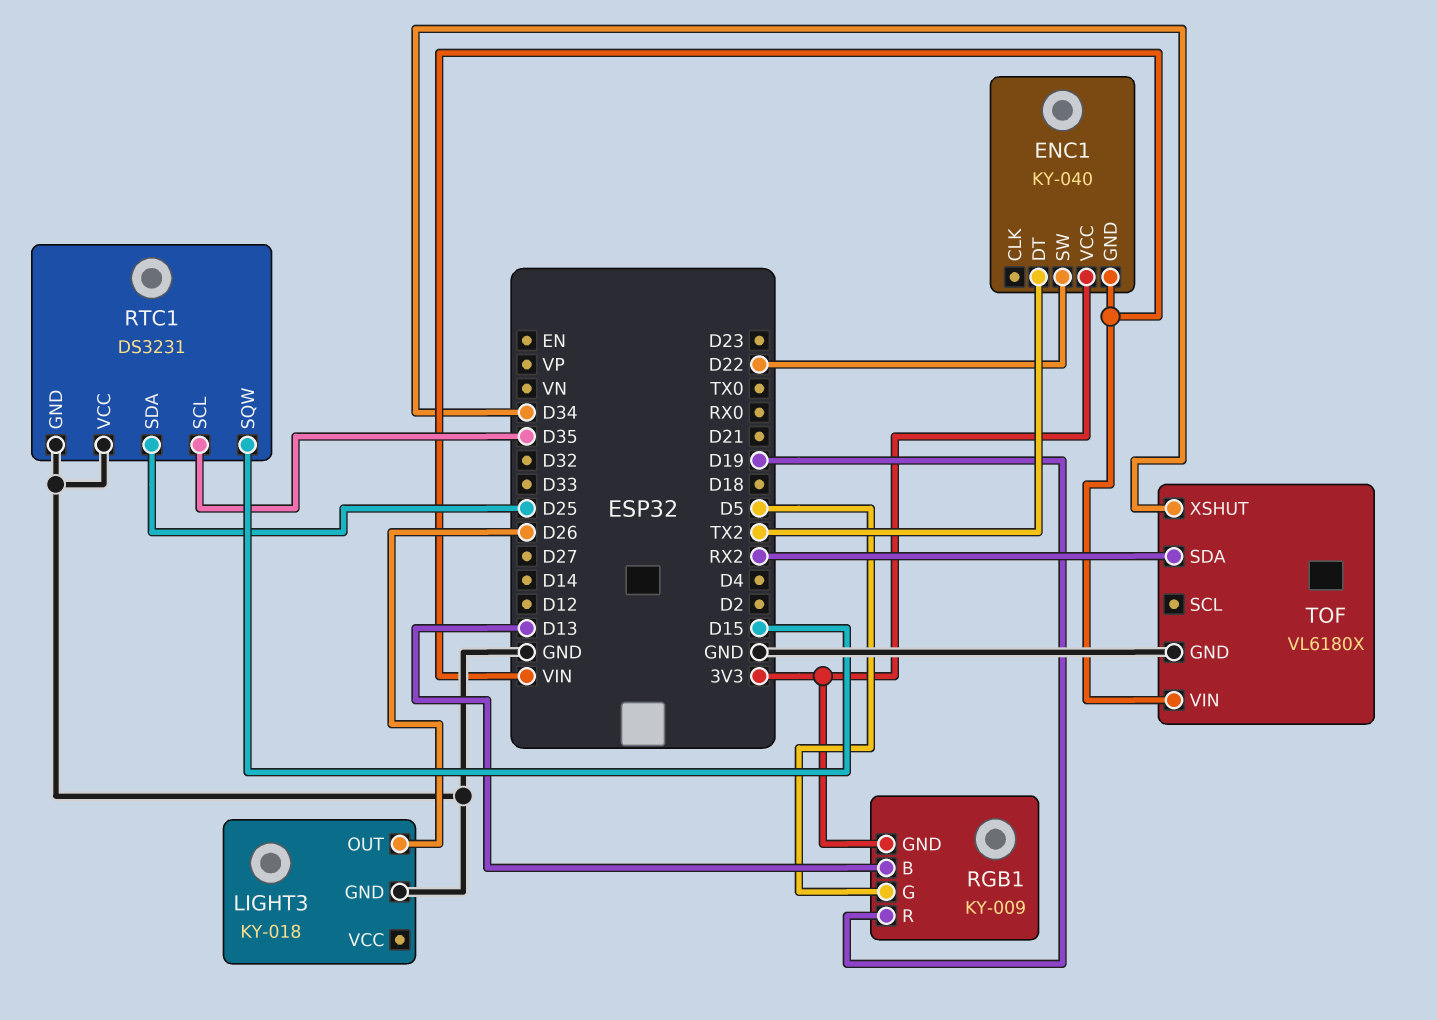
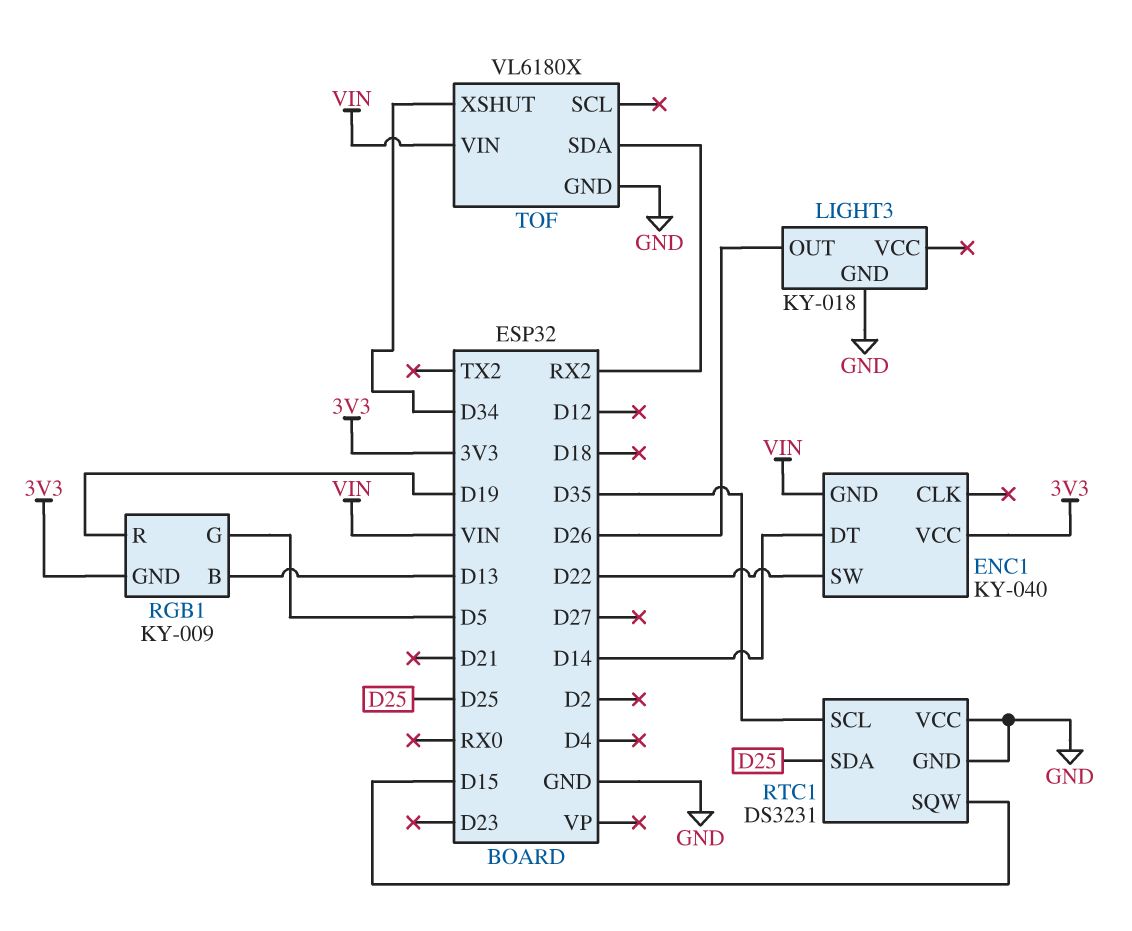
ENC1 pin DT: TX2 -> D14

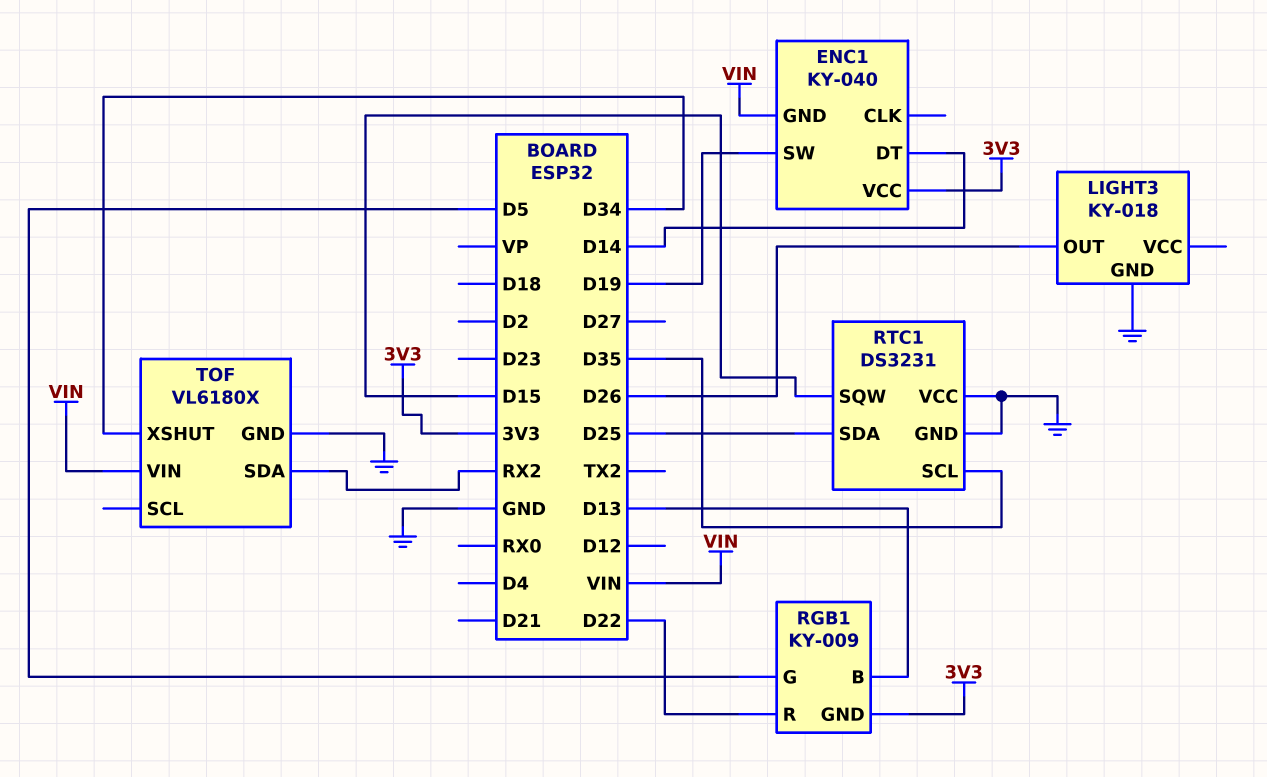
ENC1 pin SW: D22 -> D19
RGB1 pin R: D19 -> D22

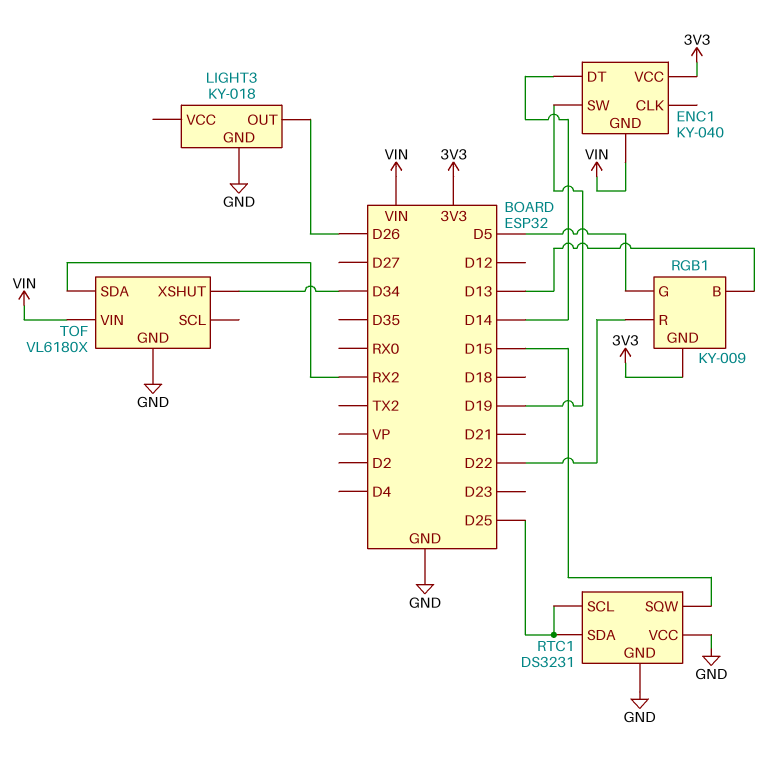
RTC1 pin SCL: D35 -> D25

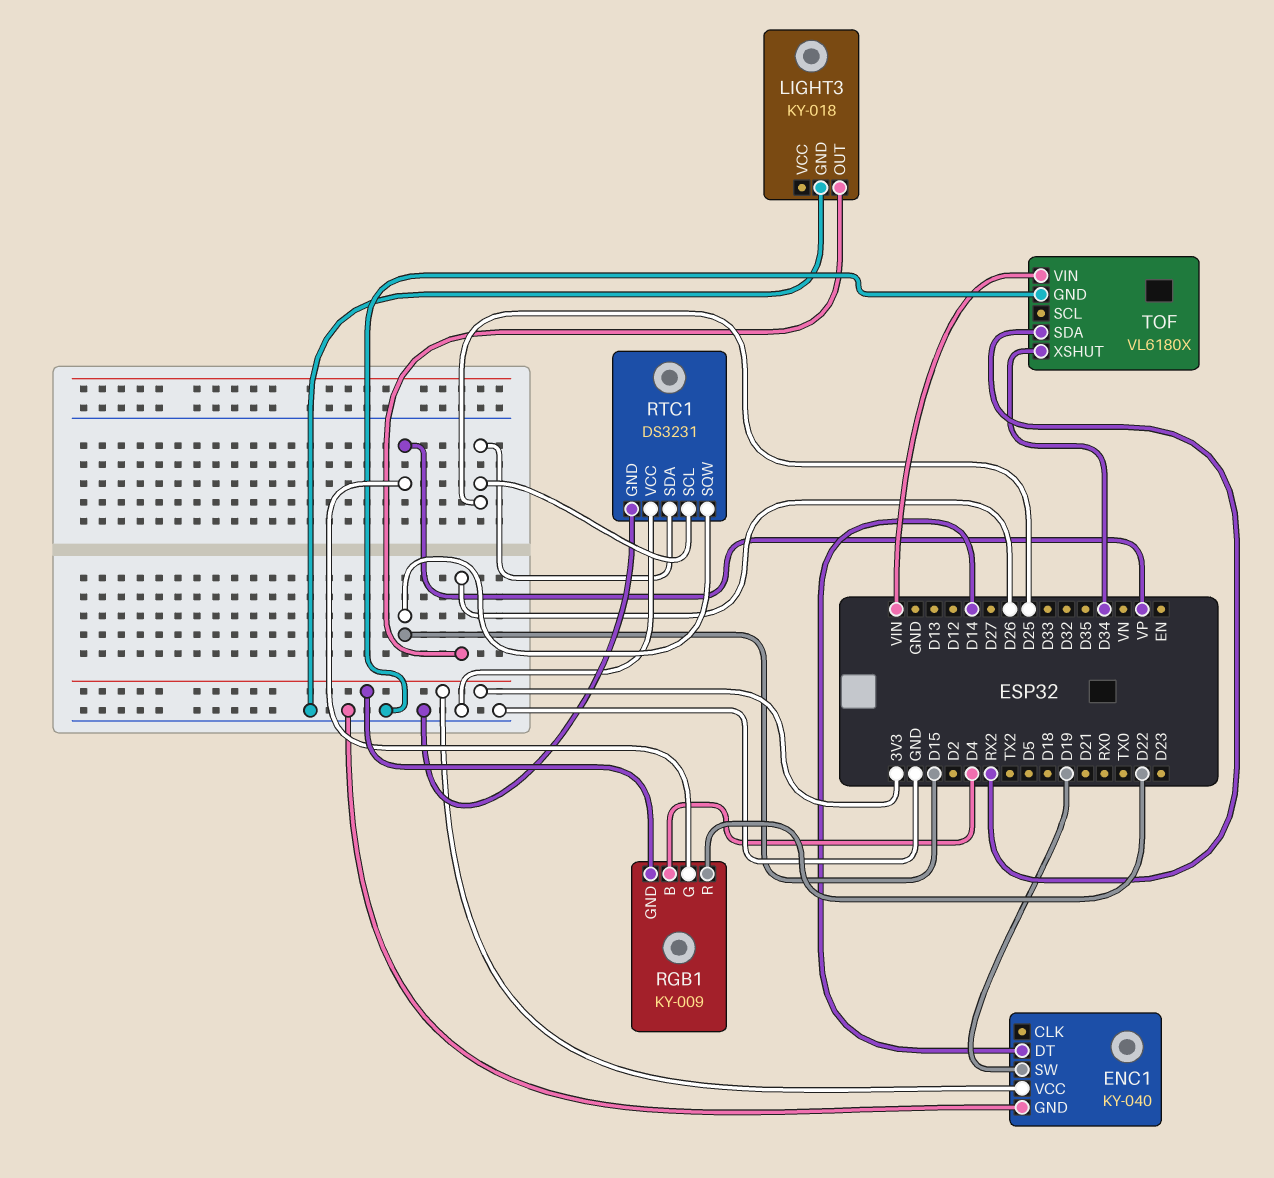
ENC1 pin GND: VIN -> GND
RGB1 pin B: D13 -> D4
RGB1 pin G: D5 -> VP

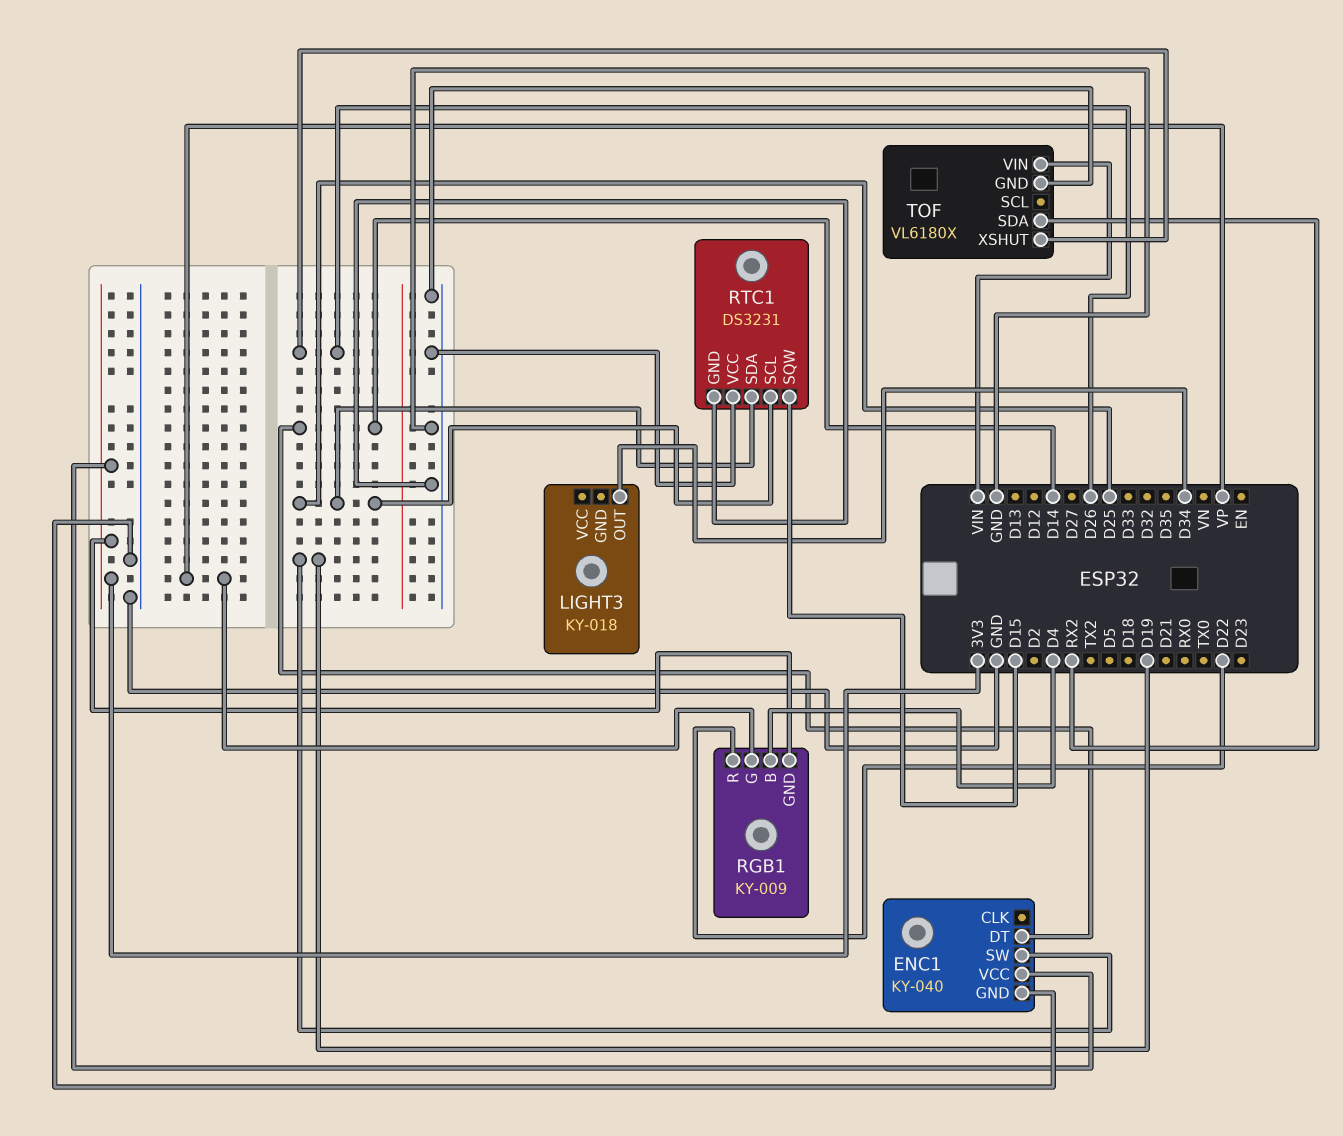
LIGHT3 pin GND: GND -> none
LIGHT3 pin OUT: D26 -> D34
TOF pin XSHUT: D34 -> D26

